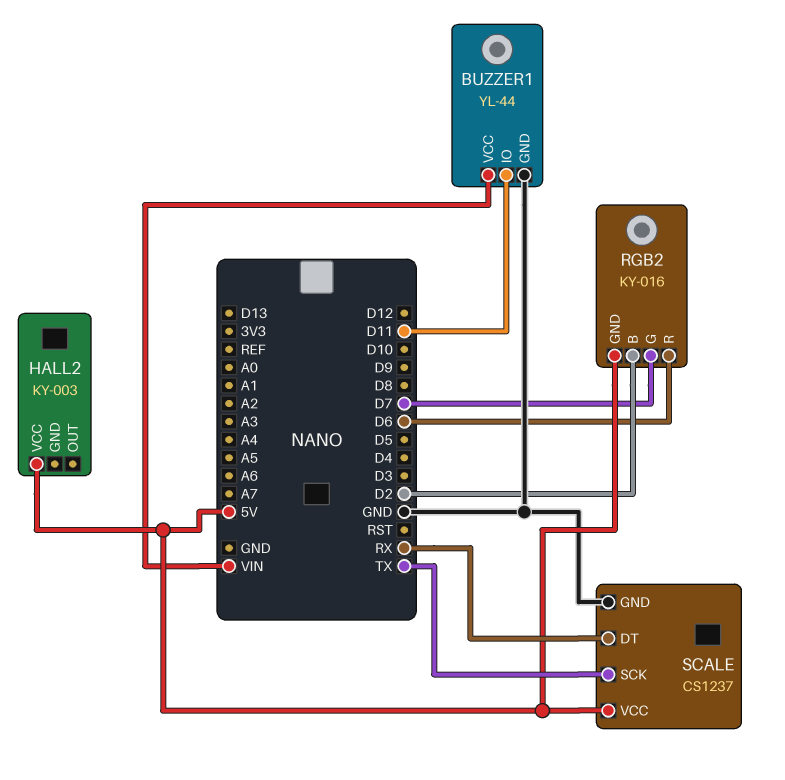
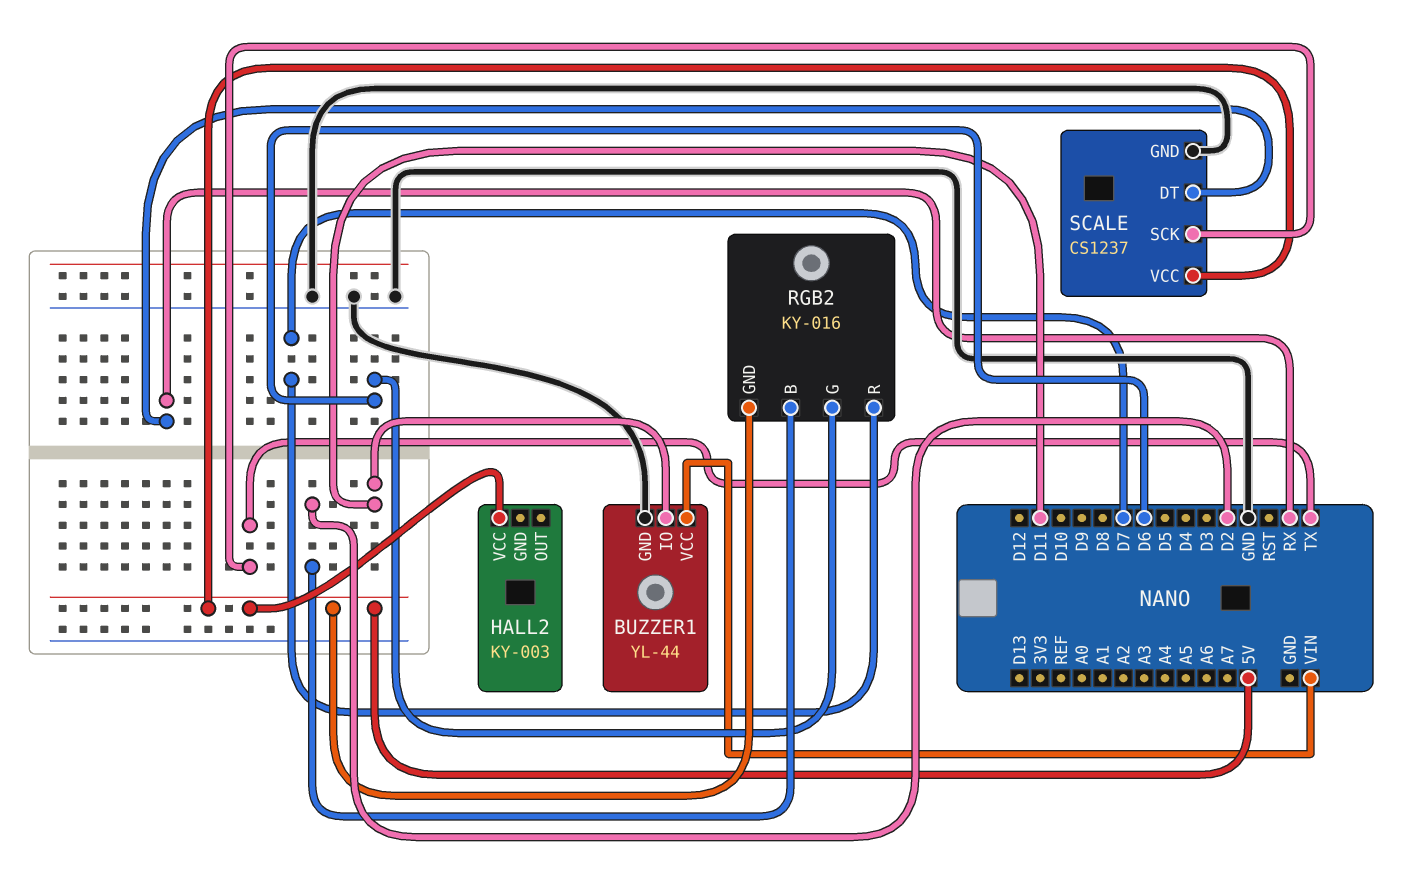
RGB2 pin G: D7 -> D6
RGB2 pin R: D6 -> D7

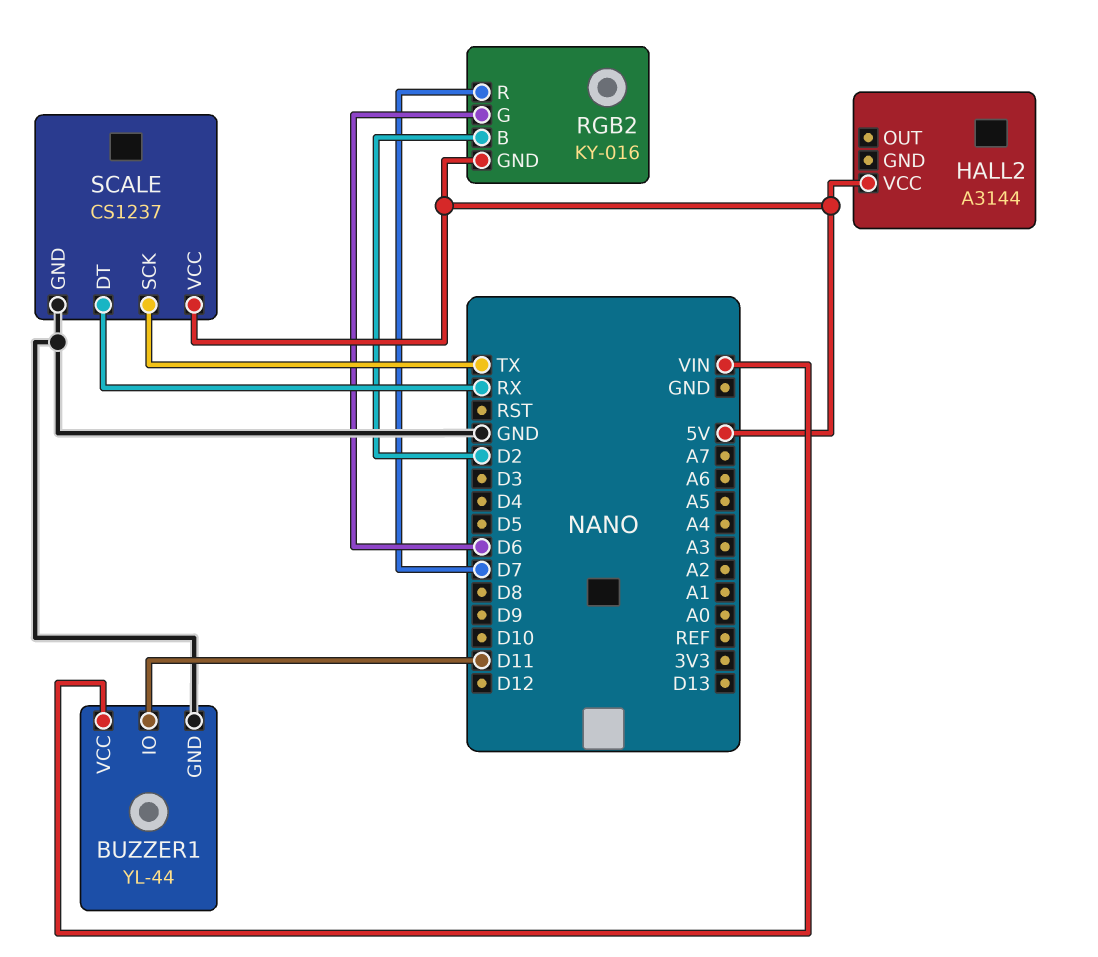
HALL2: KY-003 -> A3144

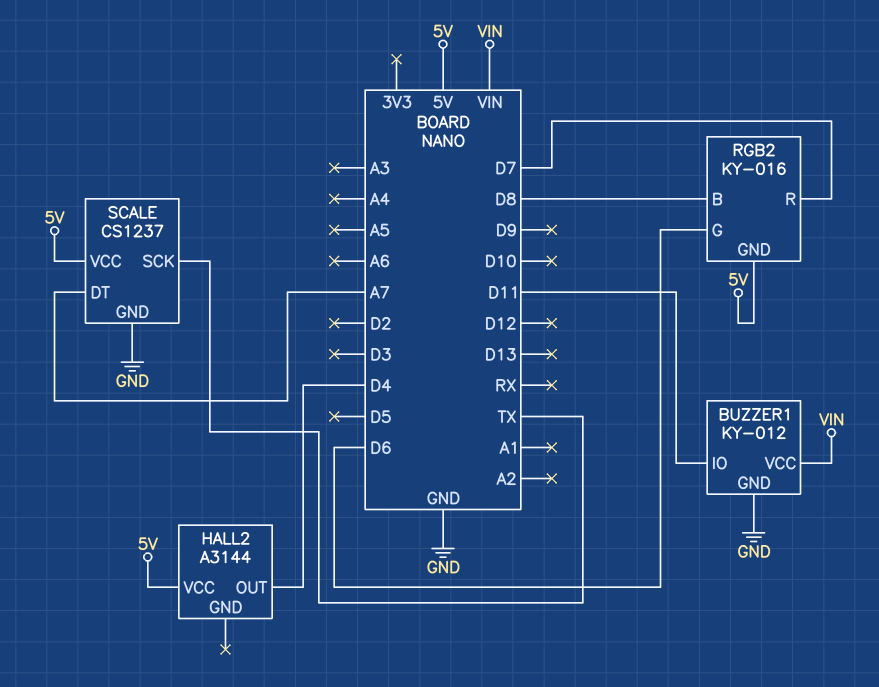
BUZZER1: YL-44 -> KY-012
HALL2 pin OUT: none -> D4
RGB2 pin B: D2 -> D8
SCALE pin DT: RX -> A7

